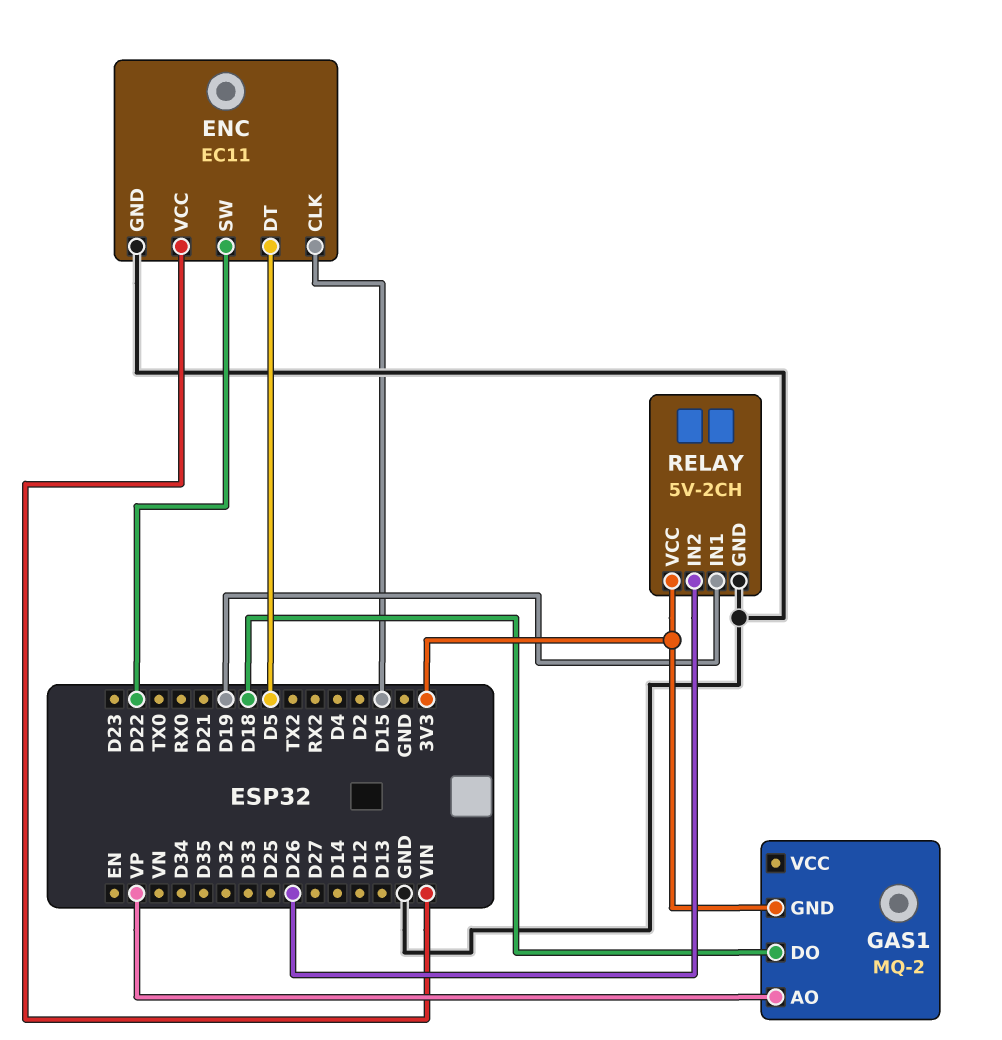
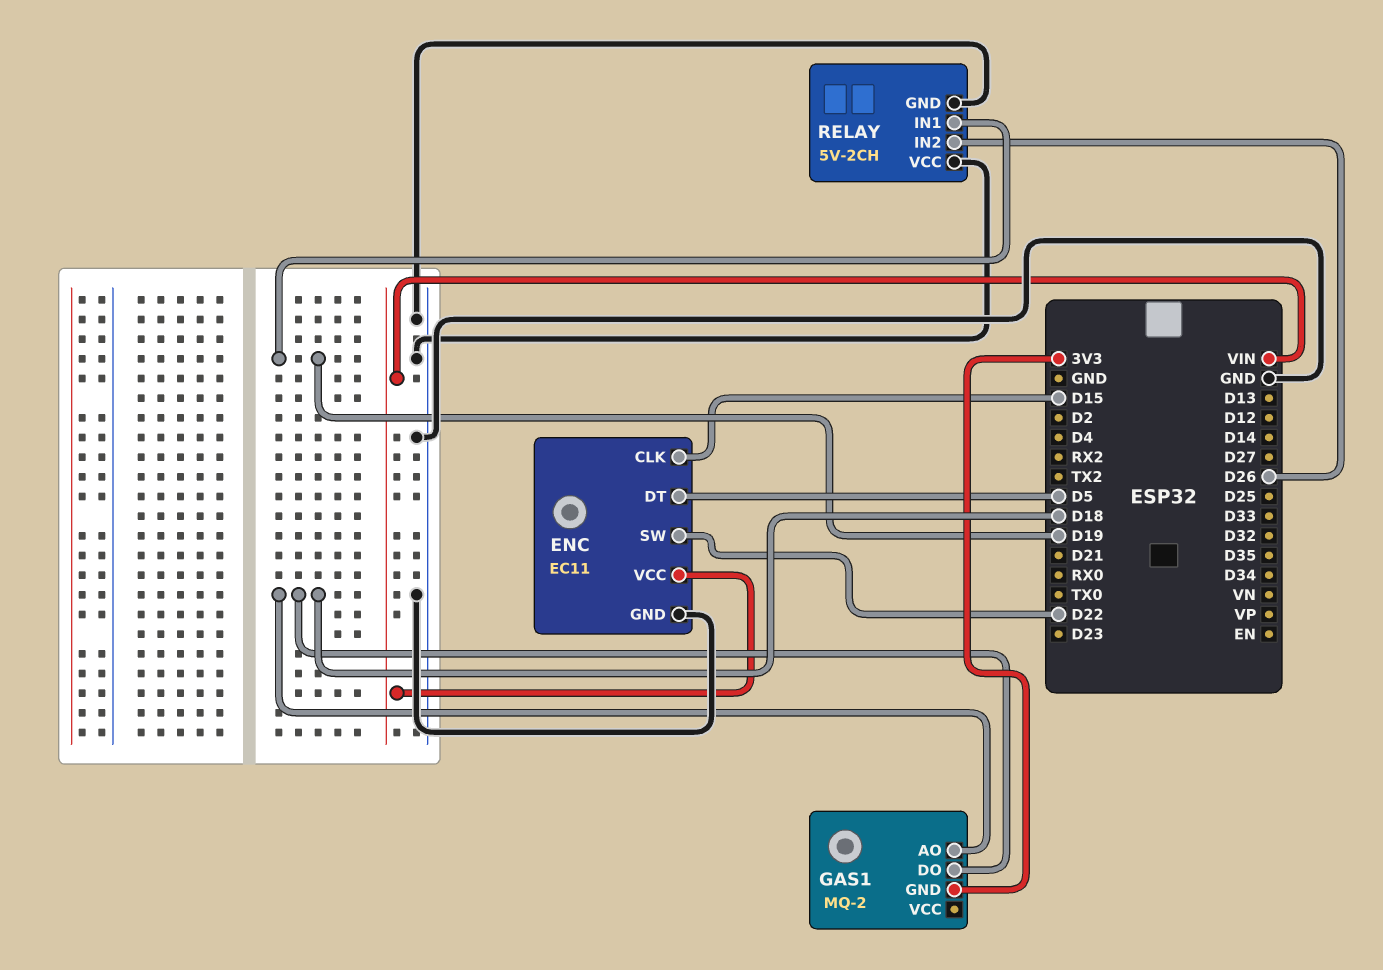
GAS1 pin AO: VP -> D18
RELAY pin VCC: 3V3 -> GND

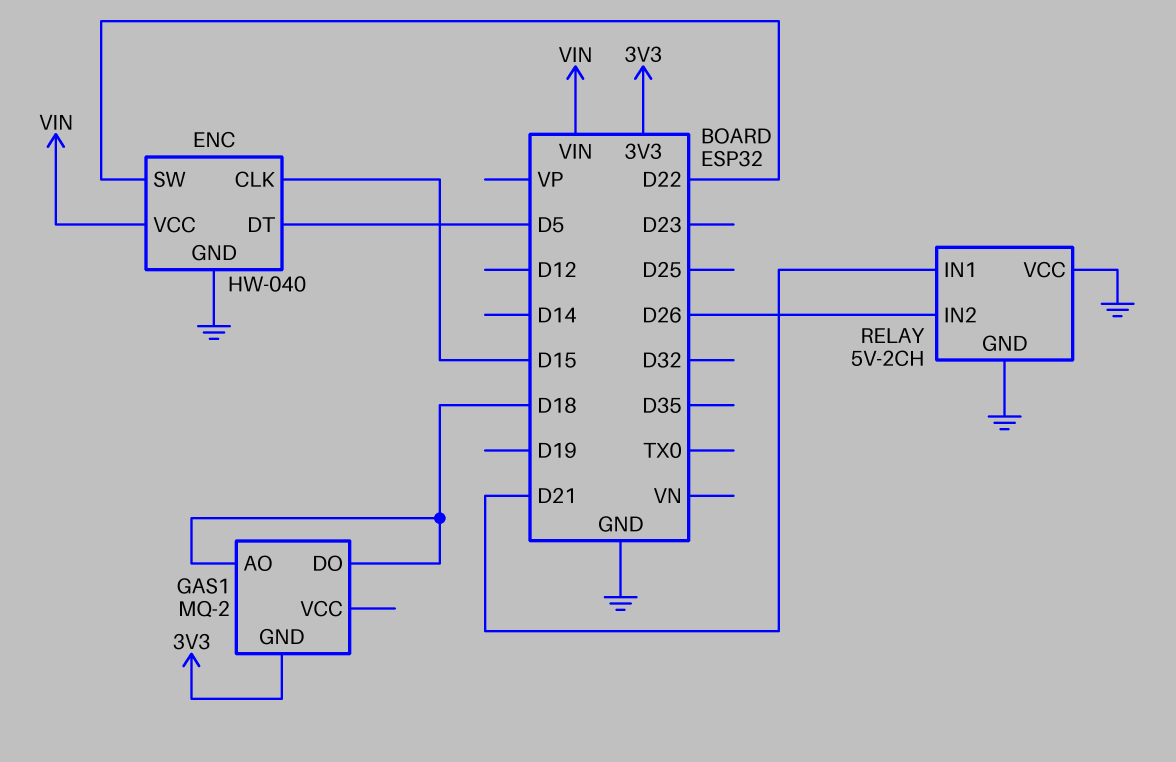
ENC: EC11 -> HW-040
RELAY pin IN1: D19 -> D21

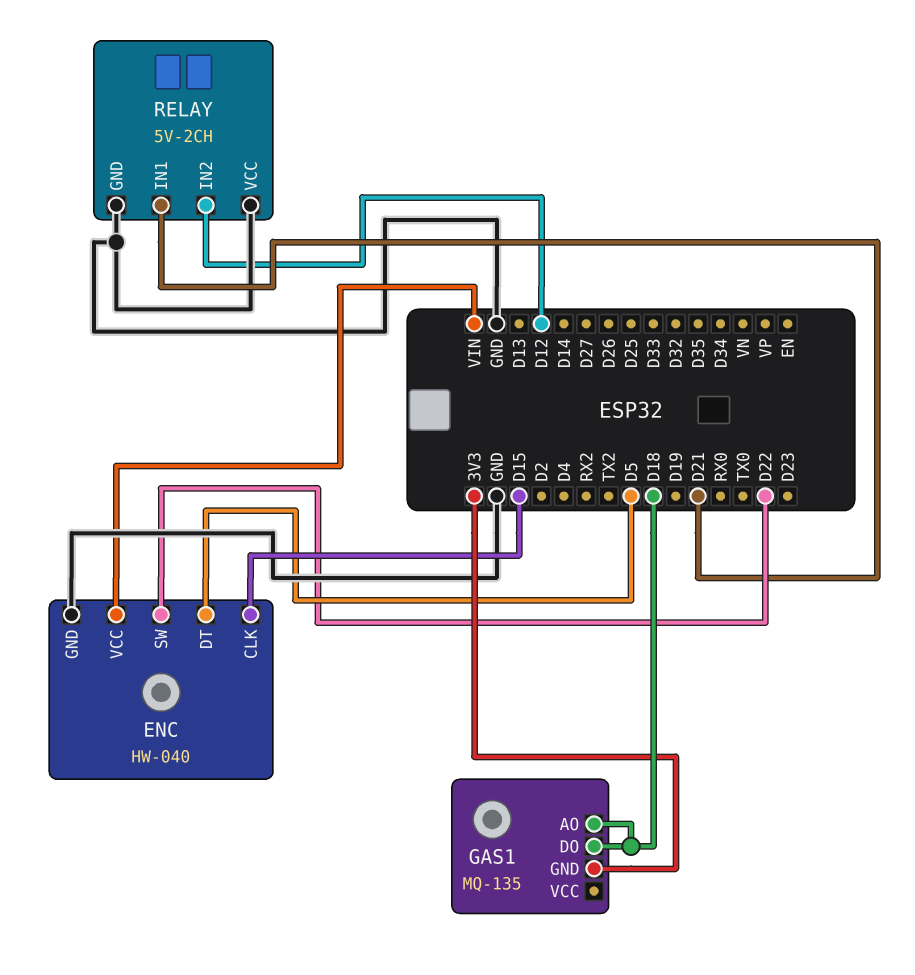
GAS1: MQ-2 -> MQ-135
RELAY pin IN2: D26 -> D12

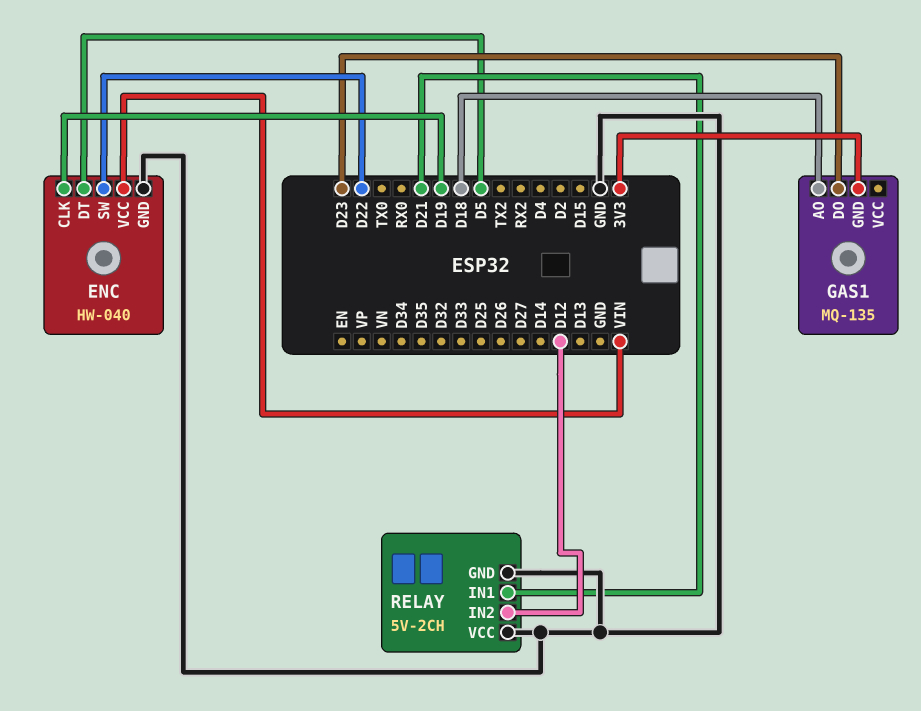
ENC pin CLK: D15 -> D19
GAS1 pin DO: D18 -> D23

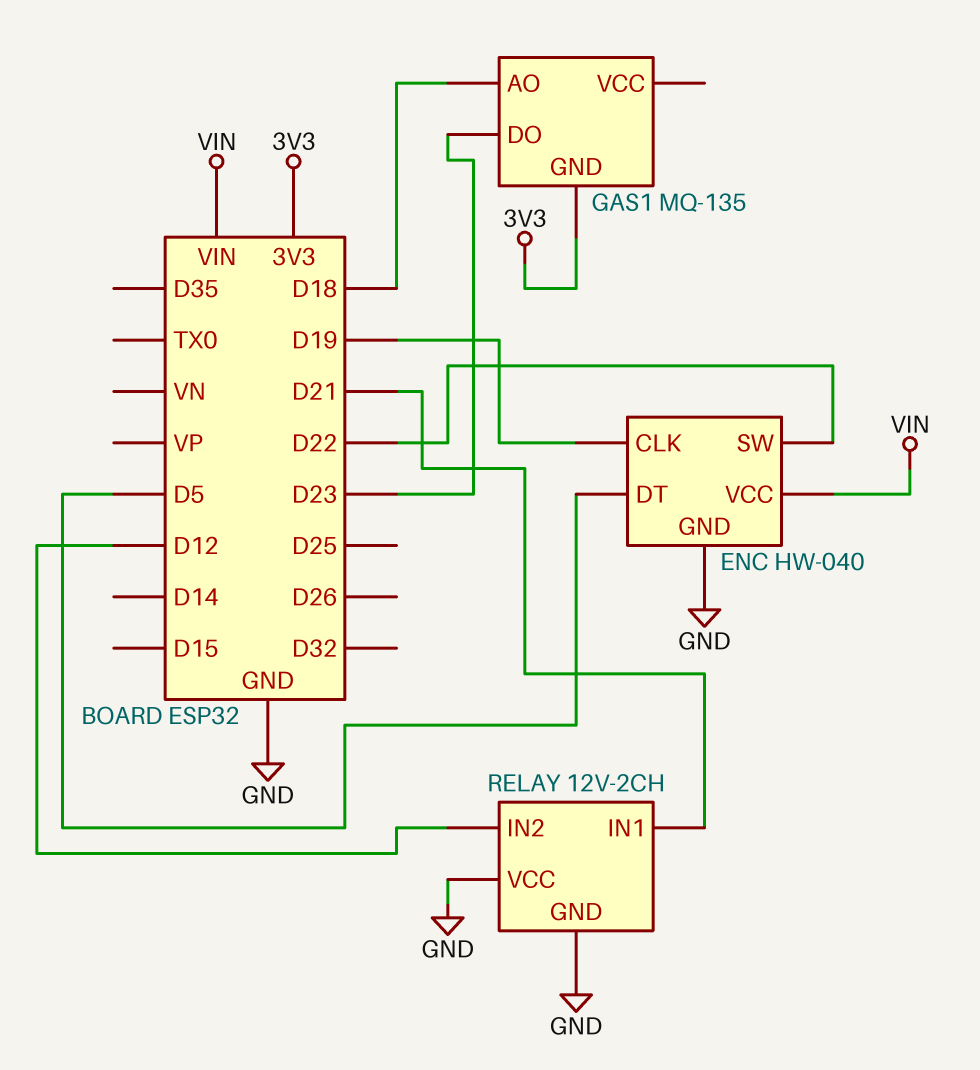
RELAY: 5V-2CH -> 12V-2CH

